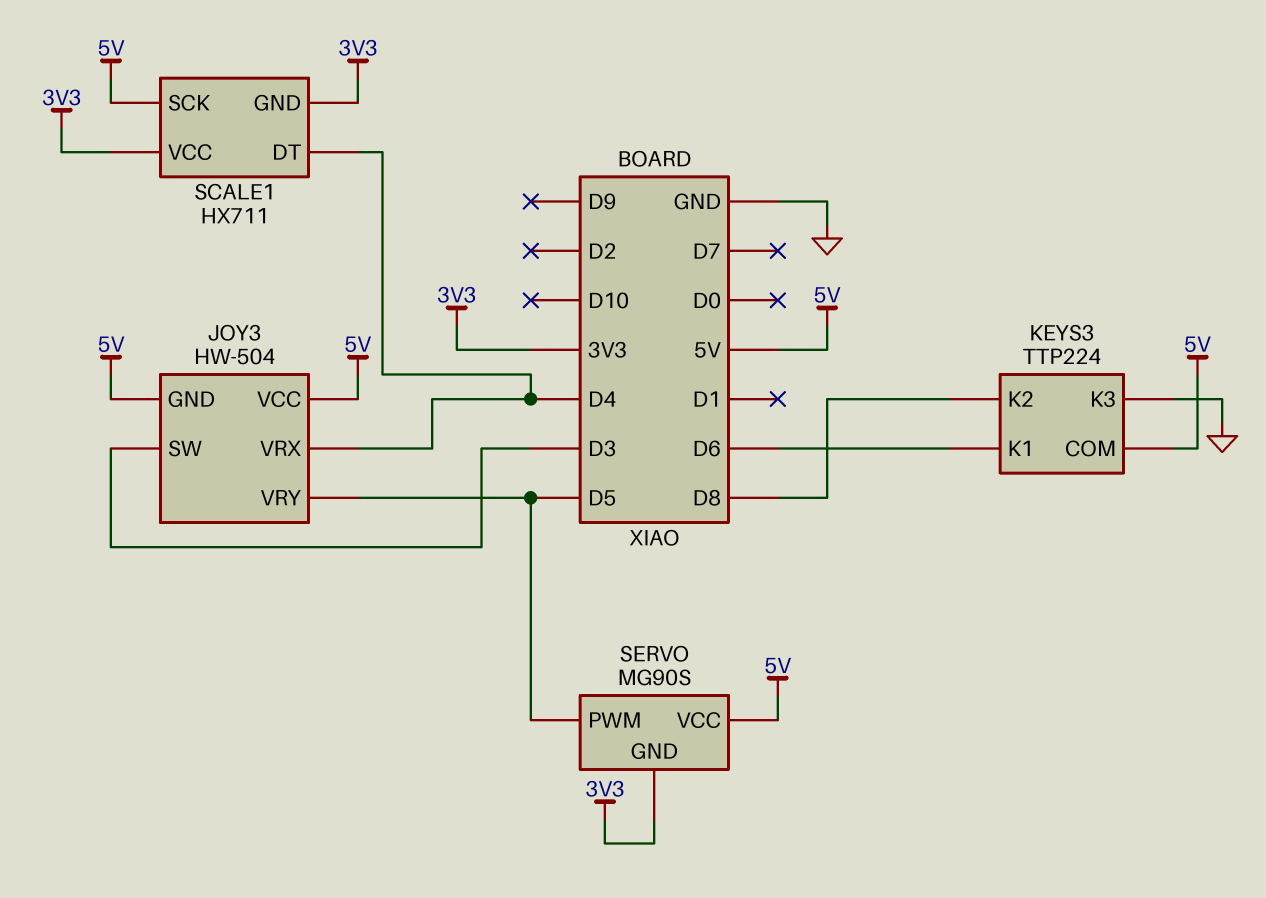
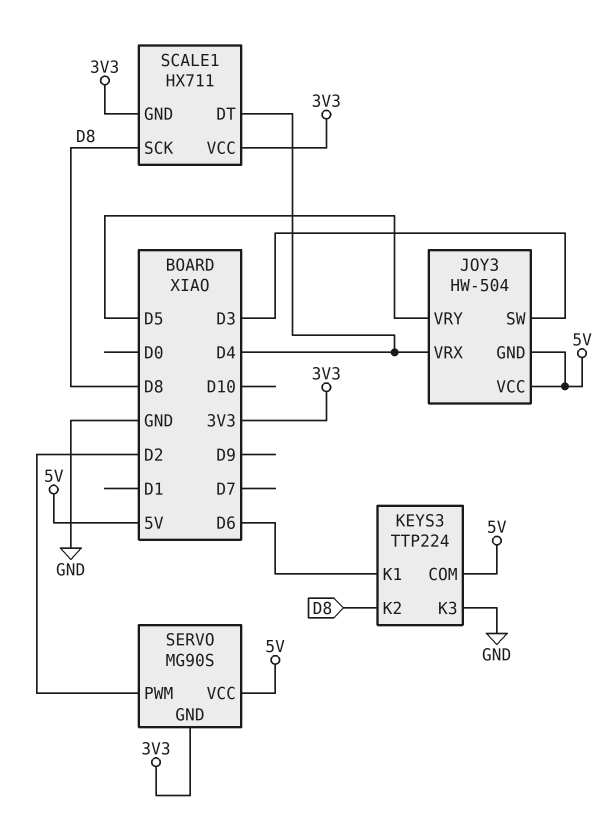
SCALE1 pin SCK: 5V -> D8
SERVO pin PWM: D5 -> D2

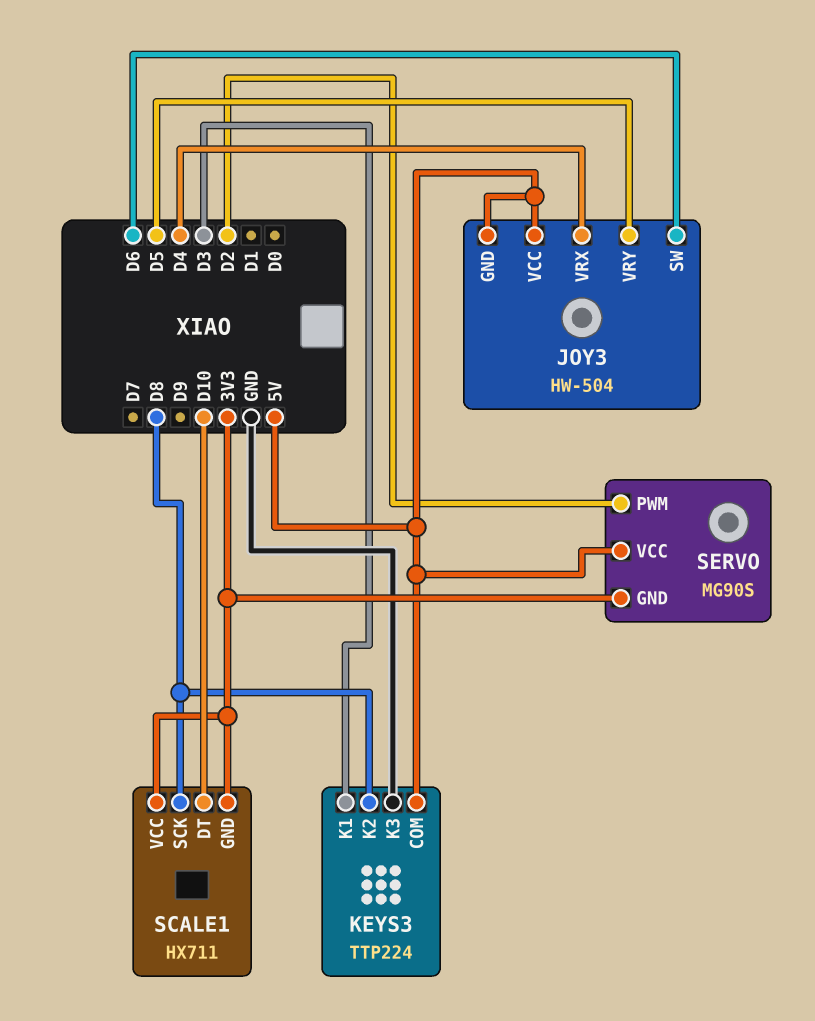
JOY3 pin SW: D3 -> D6
KEYS3 pin K1: D6 -> D3
SCALE1 pin DT: D4 -> D10

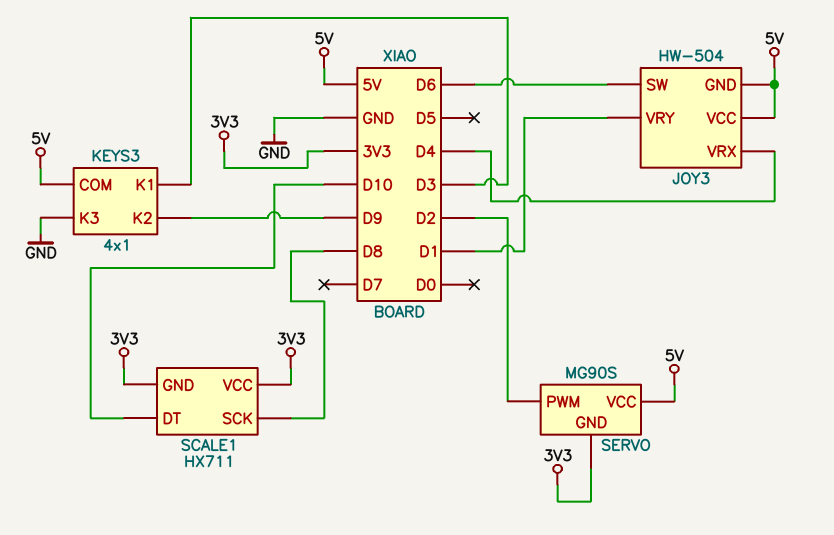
JOY3 pin VRY: D5 -> D1
KEYS3: TTP224 -> 4x1
KEYS3 pin K2: D8 -> D9

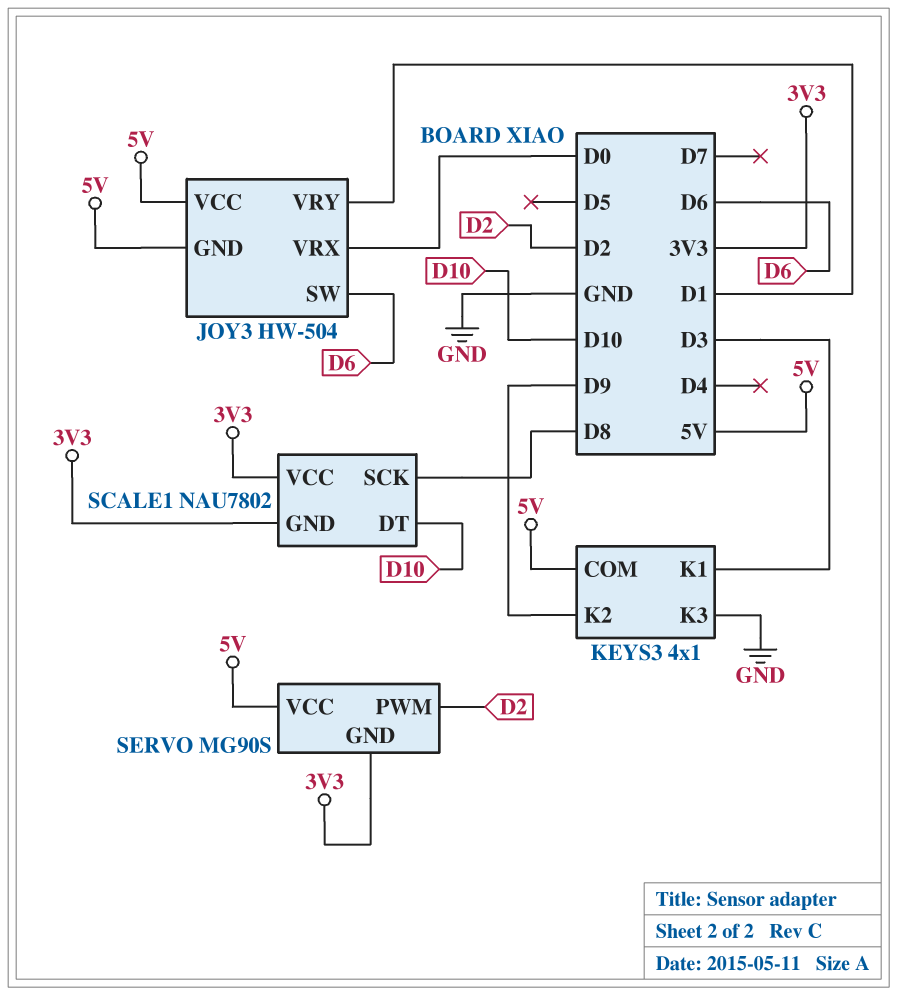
JOY3 pin VRX: D4 -> D0
SCALE1: HX711 -> NAU7802

